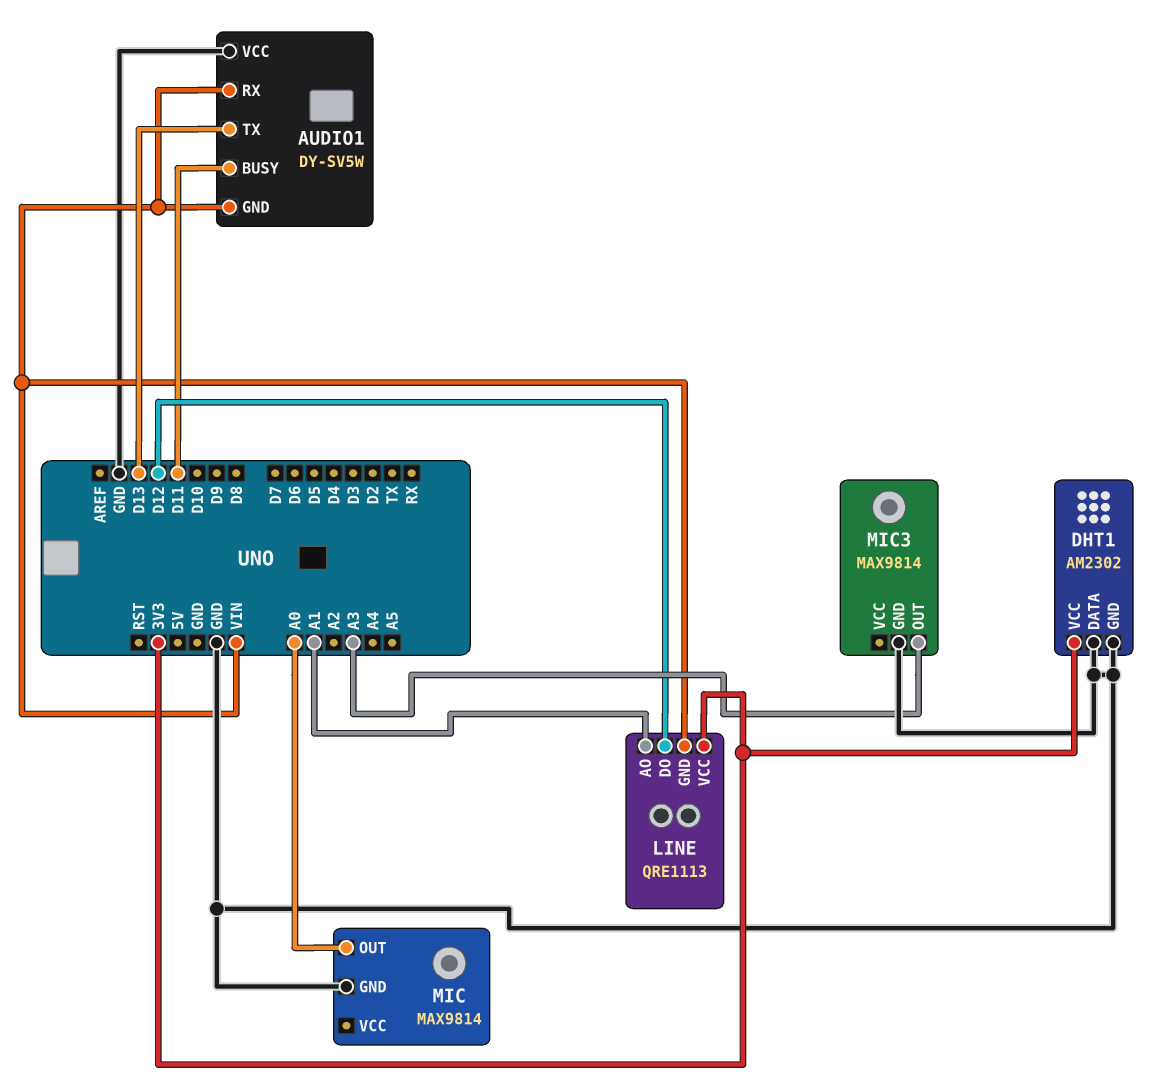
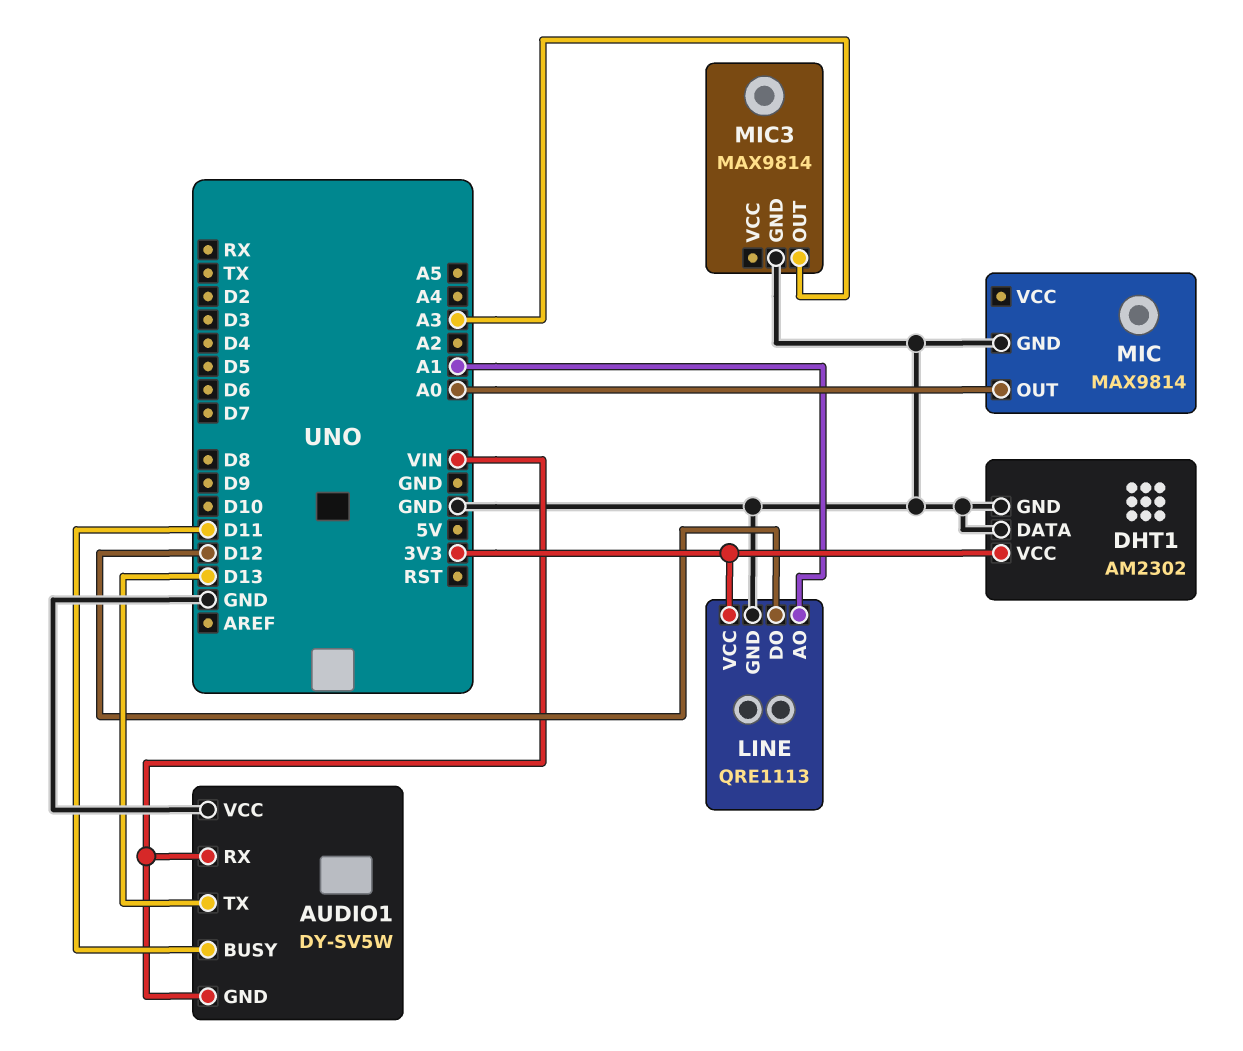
LINE pin GND: VIN -> GND

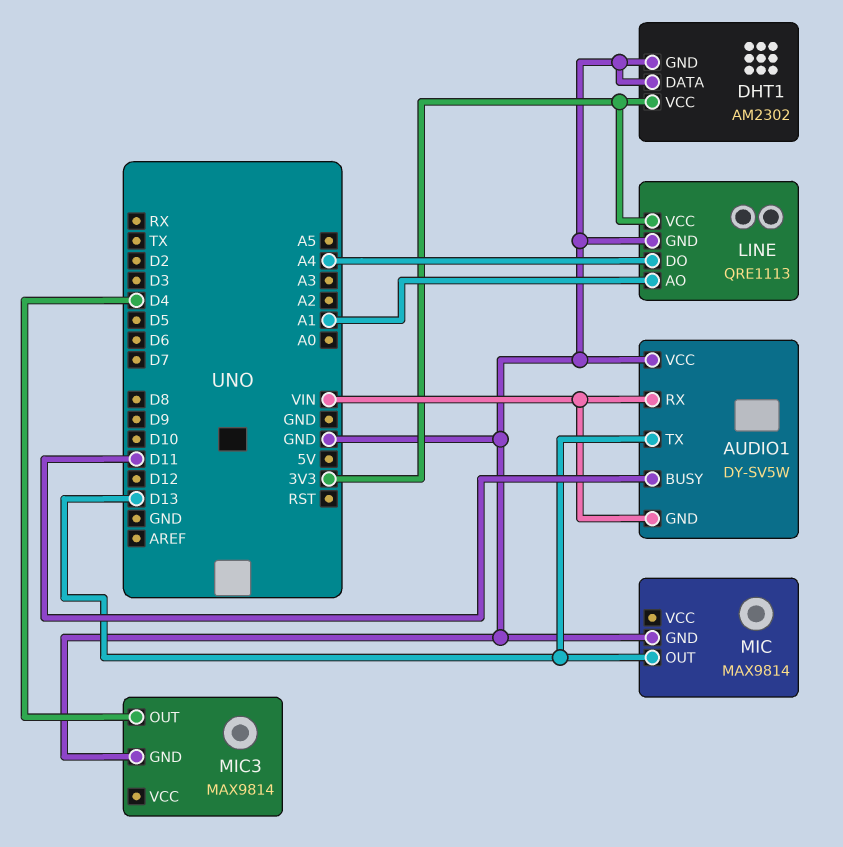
LINE pin DO: D12 -> A4
MIC pin OUT: A0 -> D13
MIC3 pin OUT: A3 -> D4

